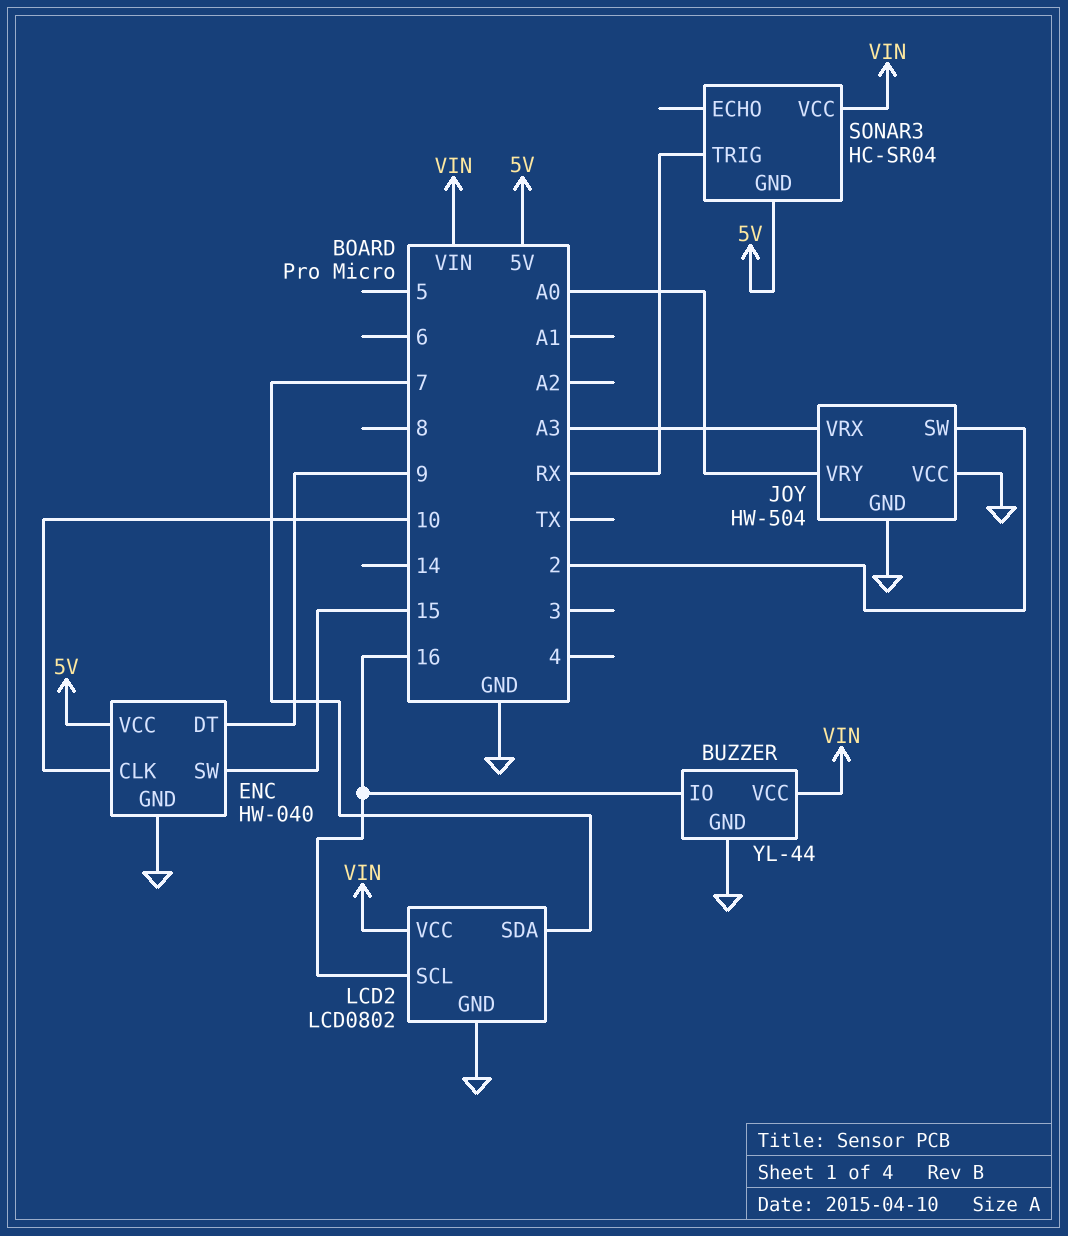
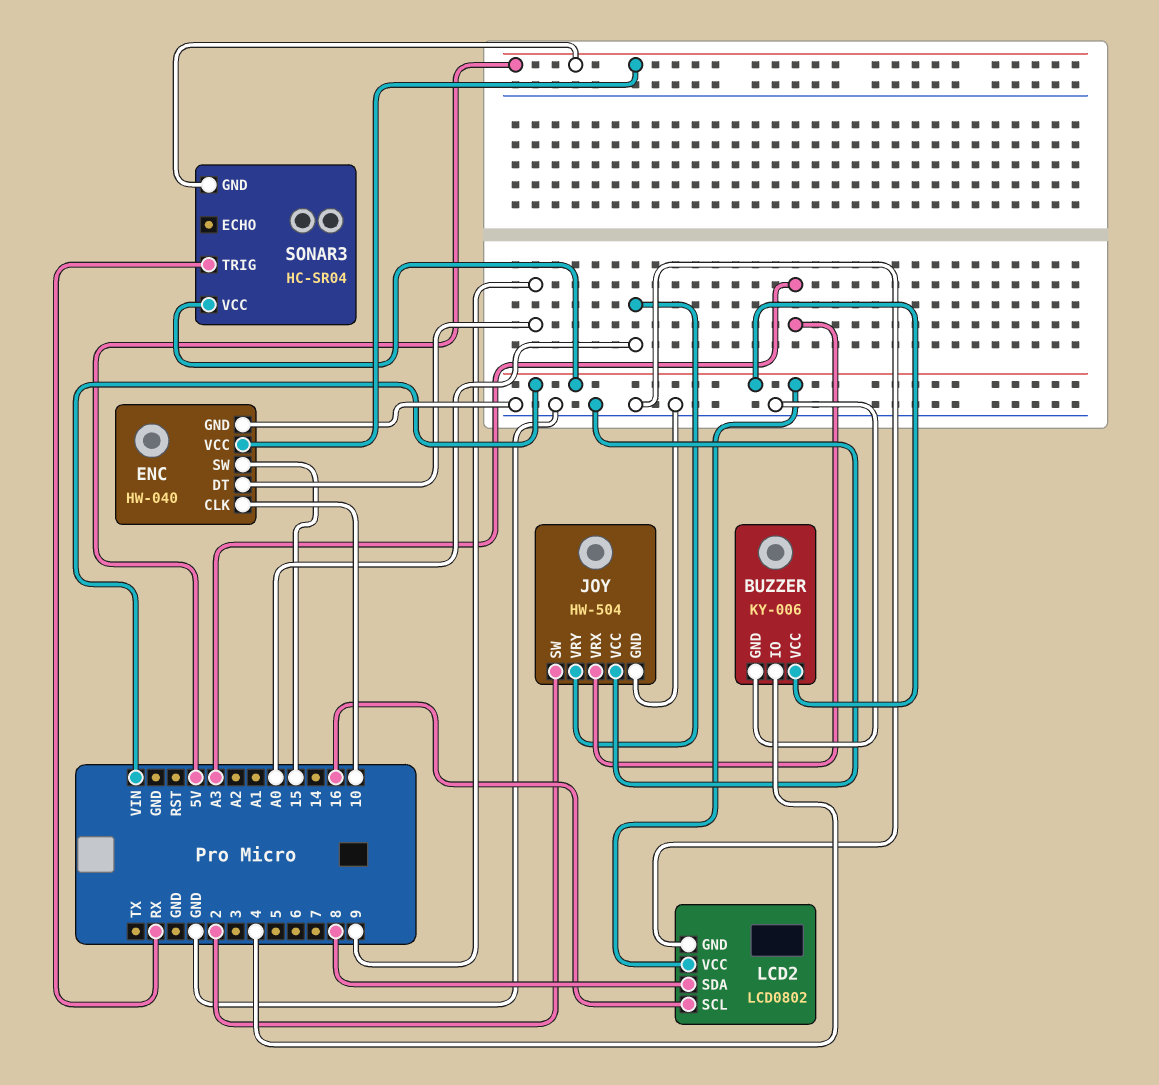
BUZZER: YL-44 -> KY-006
BUZZER pin IO: 16 -> 4
LCD2 pin SDA: 7 -> 8

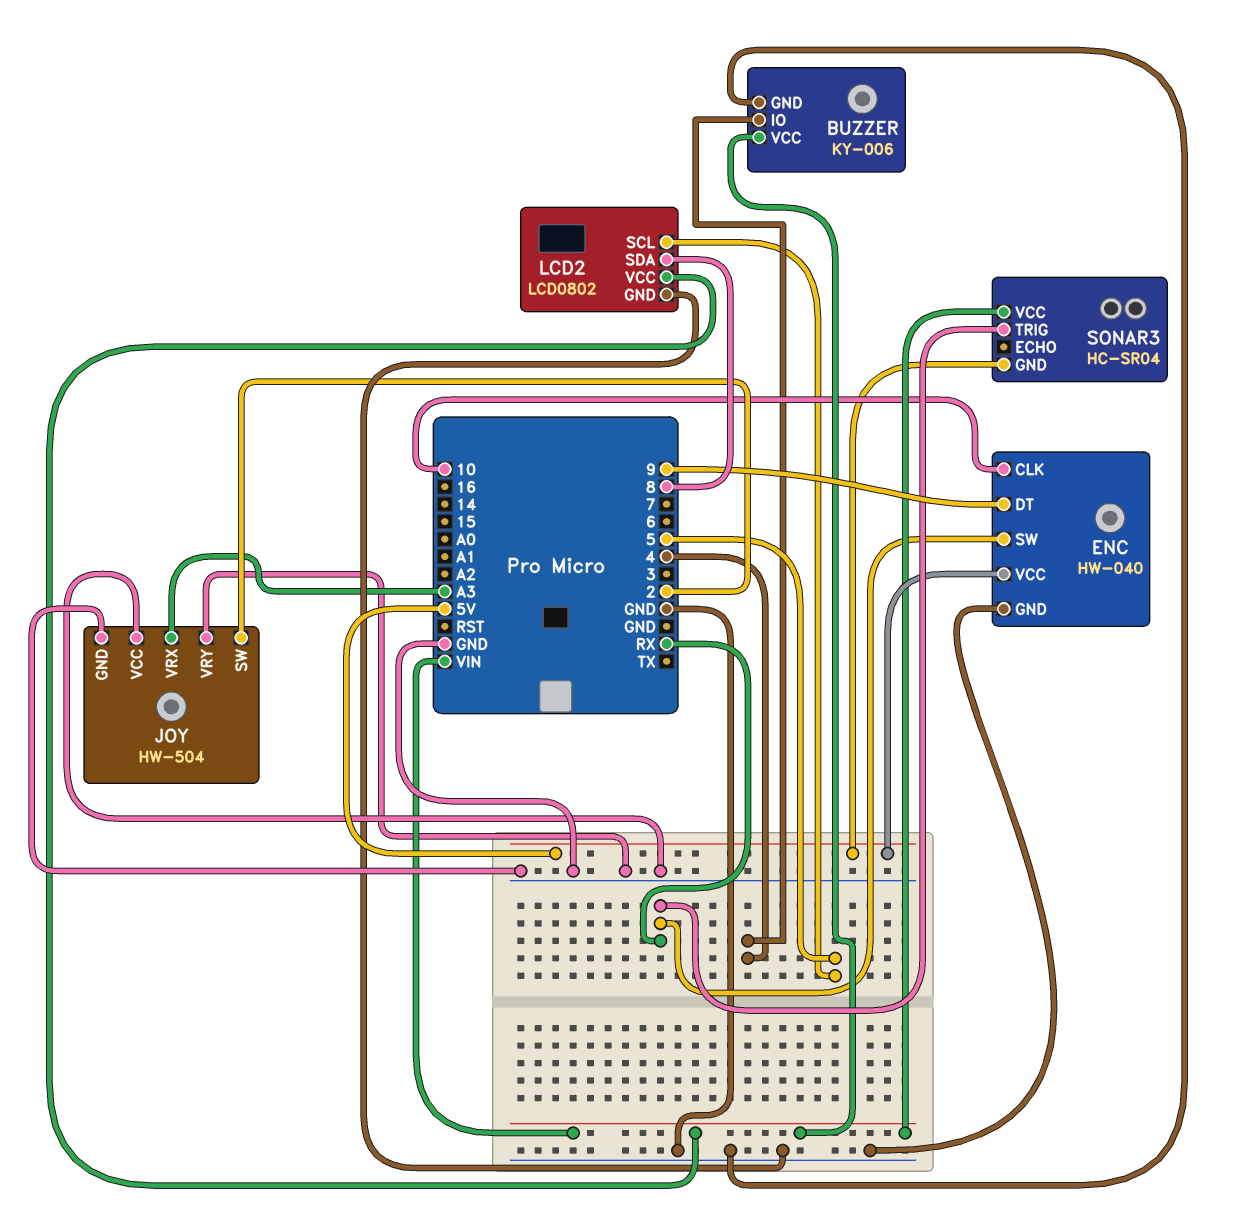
ENC pin SW: 15 -> RX
JOY pin VRY: A0 -> GND
LCD2 pin SCL: 16 -> 5

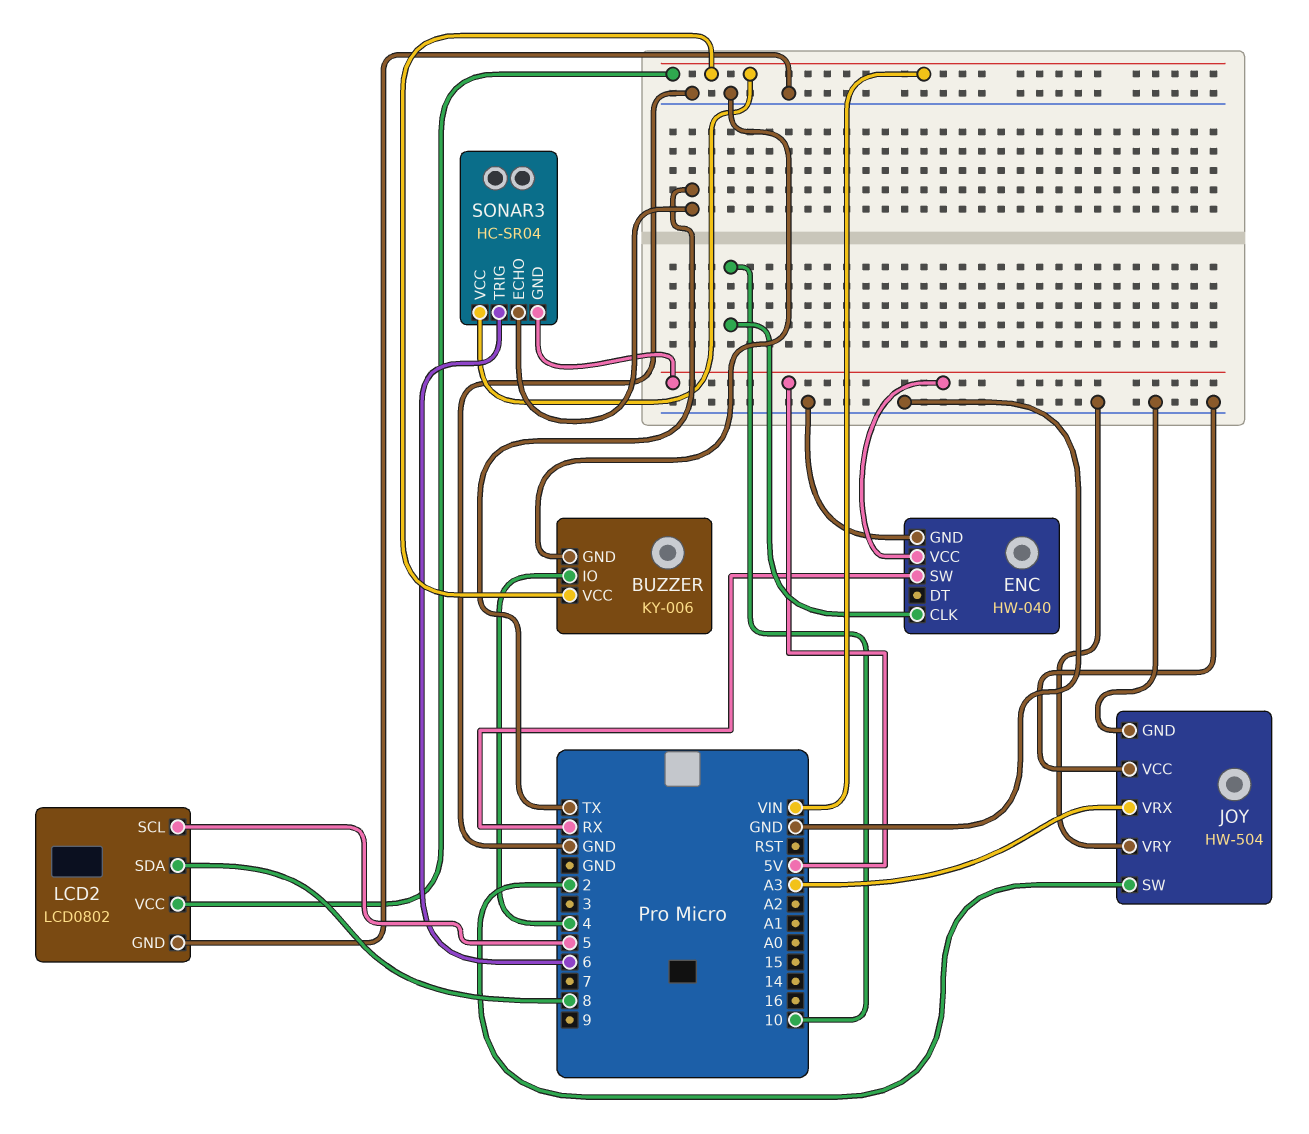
ENC pin DT: 9 -> none
SONAR3 pin ECHO: none -> TX
SONAR3 pin TRIG: RX -> 6

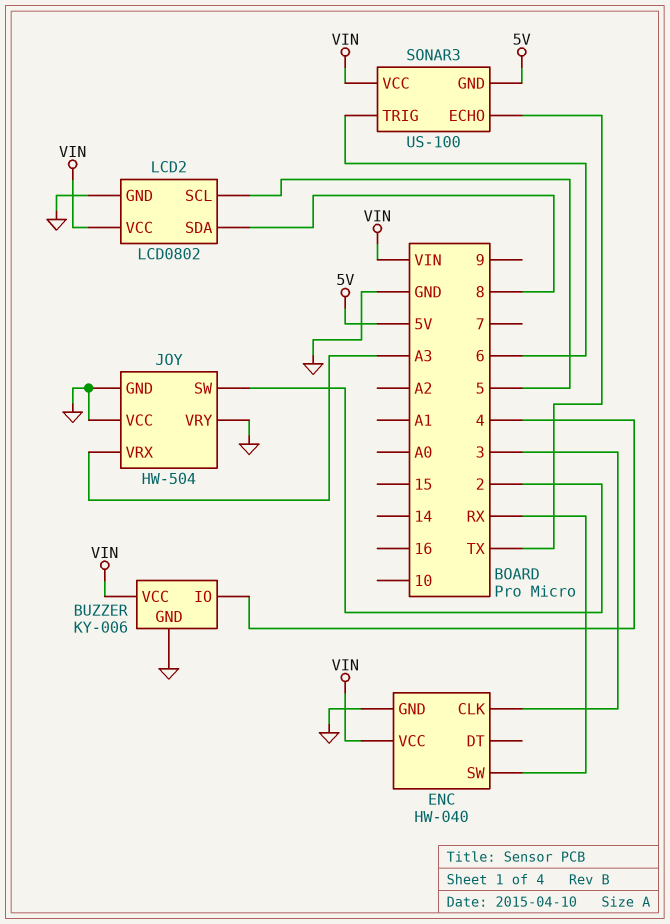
ENC pin CLK: 10 -> 3
ENC pin VCC: 5V -> VIN
SONAR3: HC-SR04 -> US-100

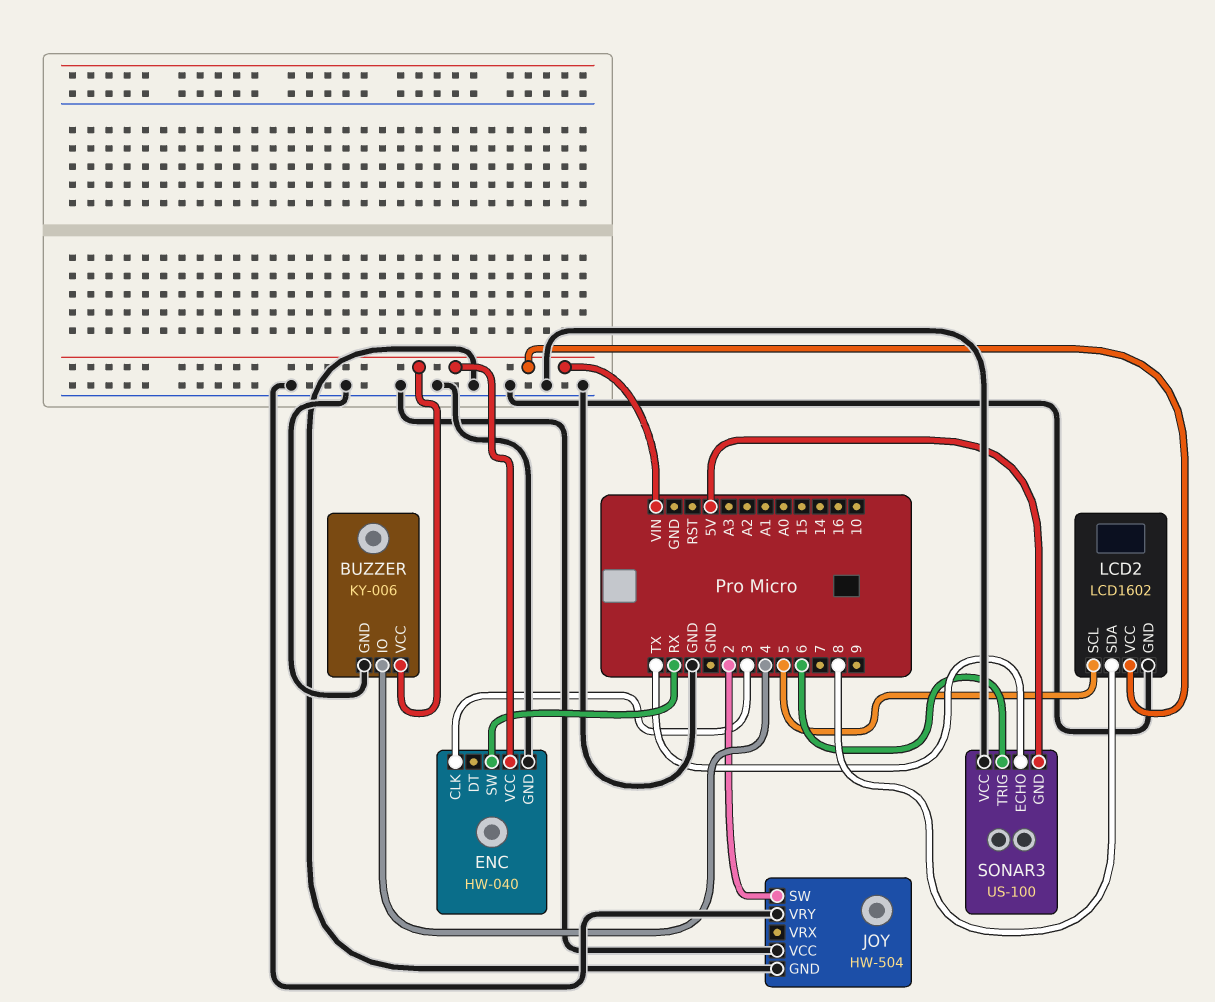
JOY pin VRX: A3 -> none
LCD2: LCD0802 -> LCD1602
SONAR3 pin VCC: VIN -> GND

